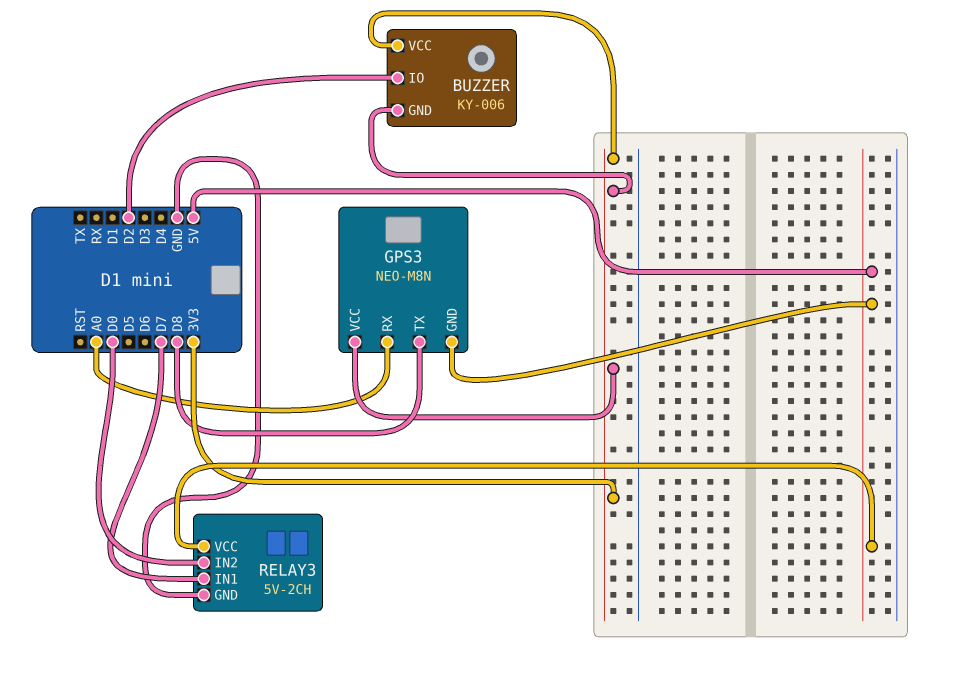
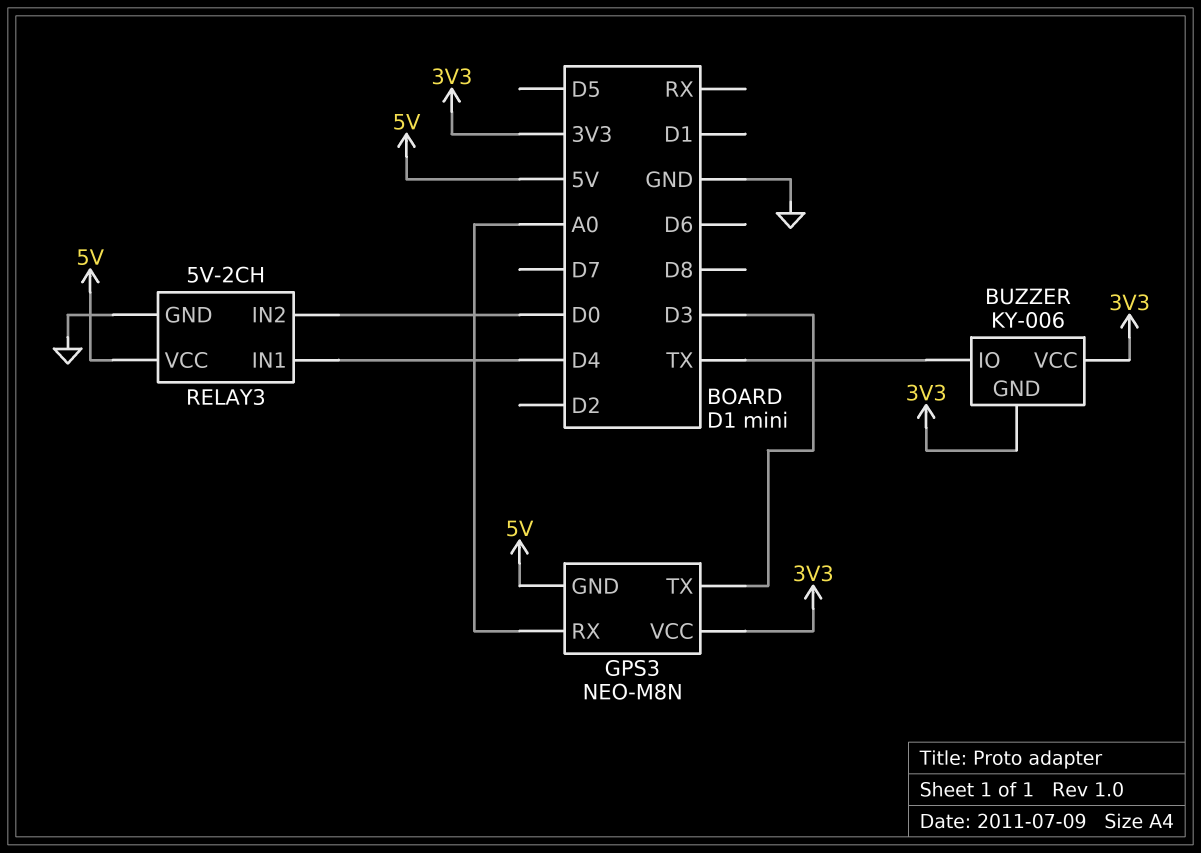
BUZZER pin IO: D2 -> TX
GPS3 pin TX: D8 -> D3
RELAY3 pin IN1: D7 -> D4

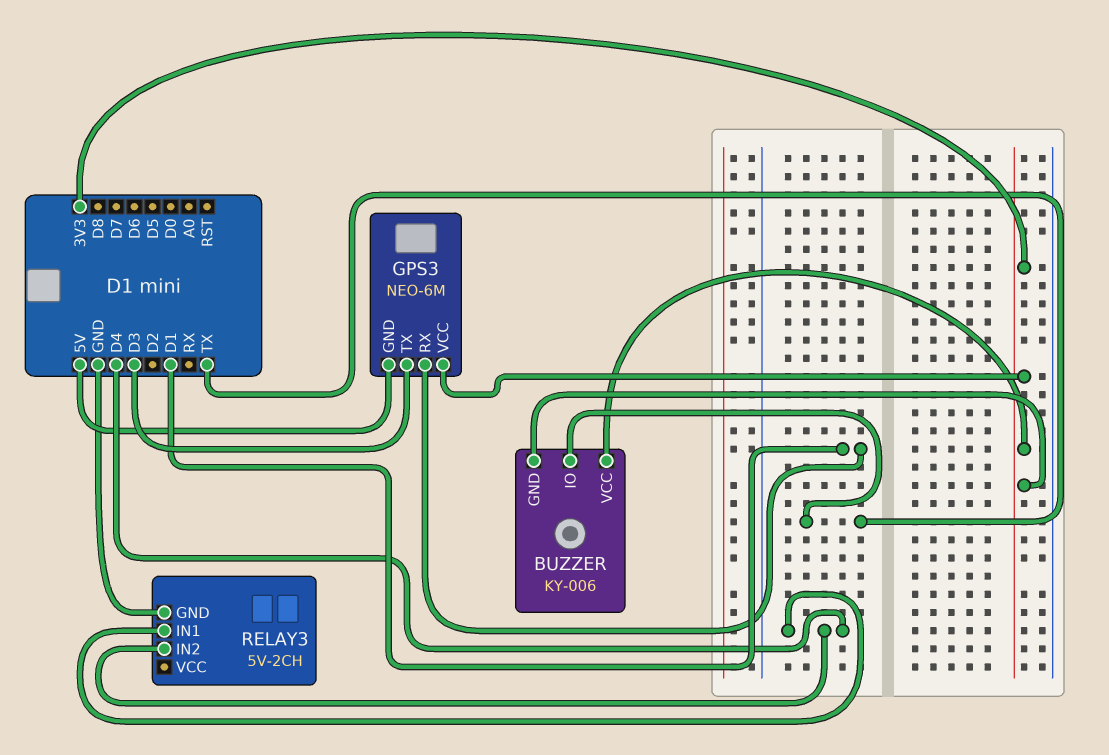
GPS3: NEO-M8N -> NEO-6M
GPS3 pin RX: A0 -> D1
RELAY3 pin IN2: D0 -> D4
RELAY3 pin VCC: 5V -> none

